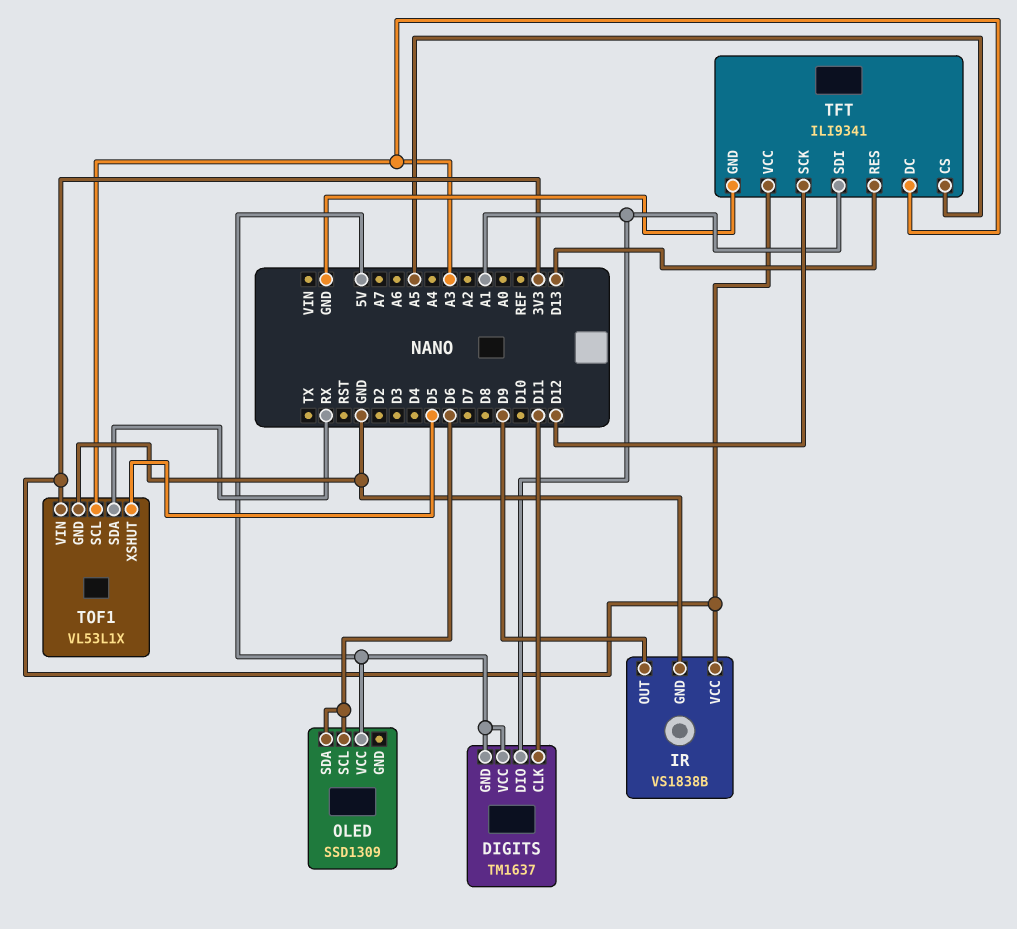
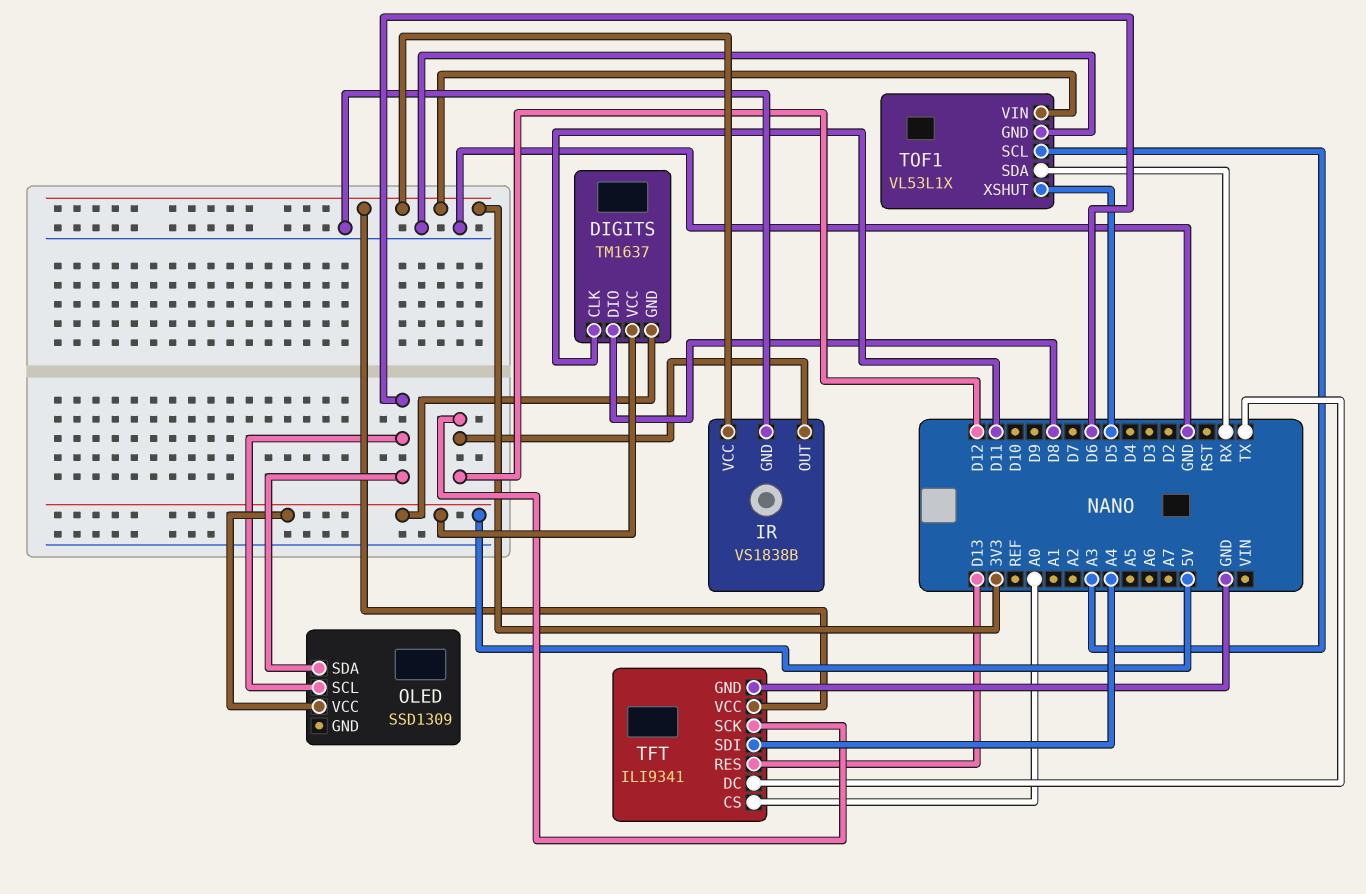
DIGITS pin DIO: A1 -> D8
IR pin OUT: D9 -> D12
TFT pin CS: A5 -> A0
TFT pin DC: A3 -> TX
TFT pin SDI: A1 -> A4

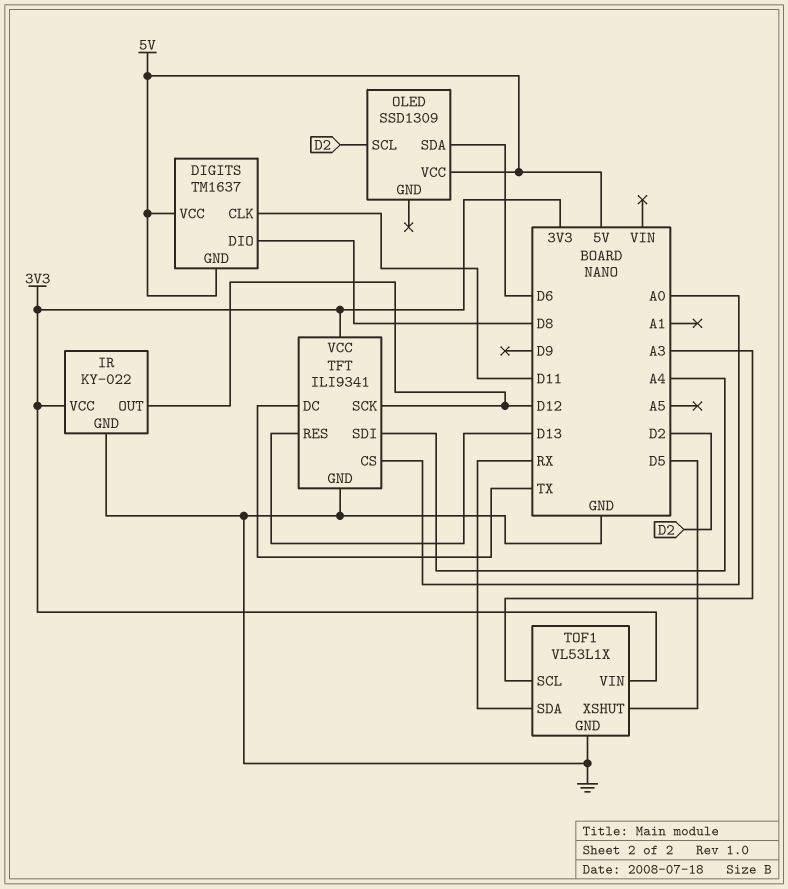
IR: VS1838B -> KY-022
OLED pin SCL: D6 -> D2

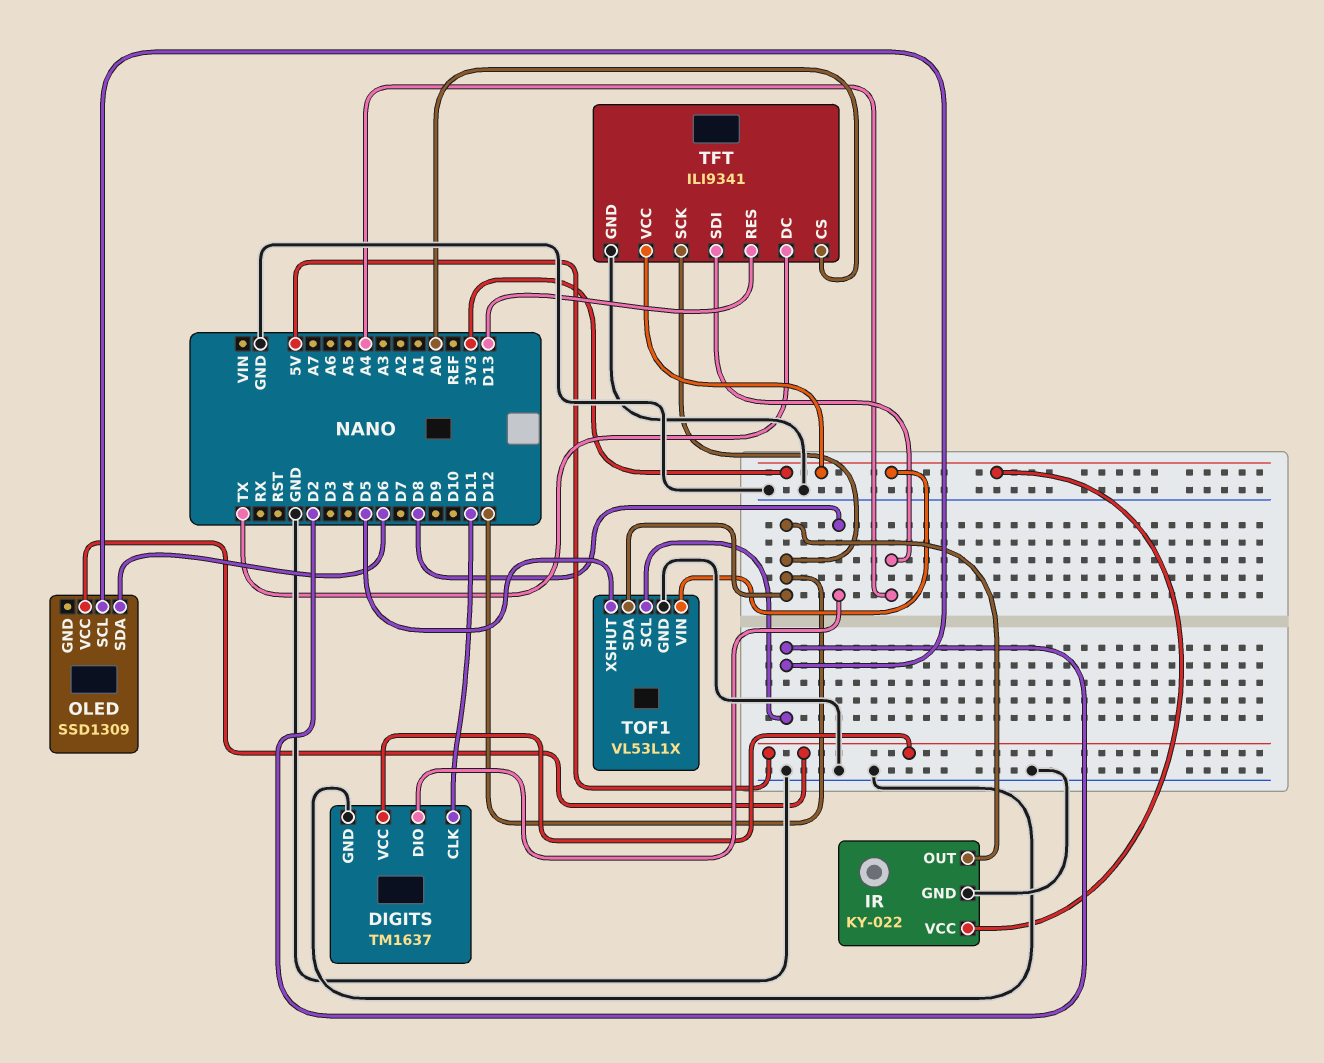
DIGITS pin GND: 5V -> GND
TOF1 pin SCL: A3 -> D2
TOF1 pin SDA: RX -> D12

